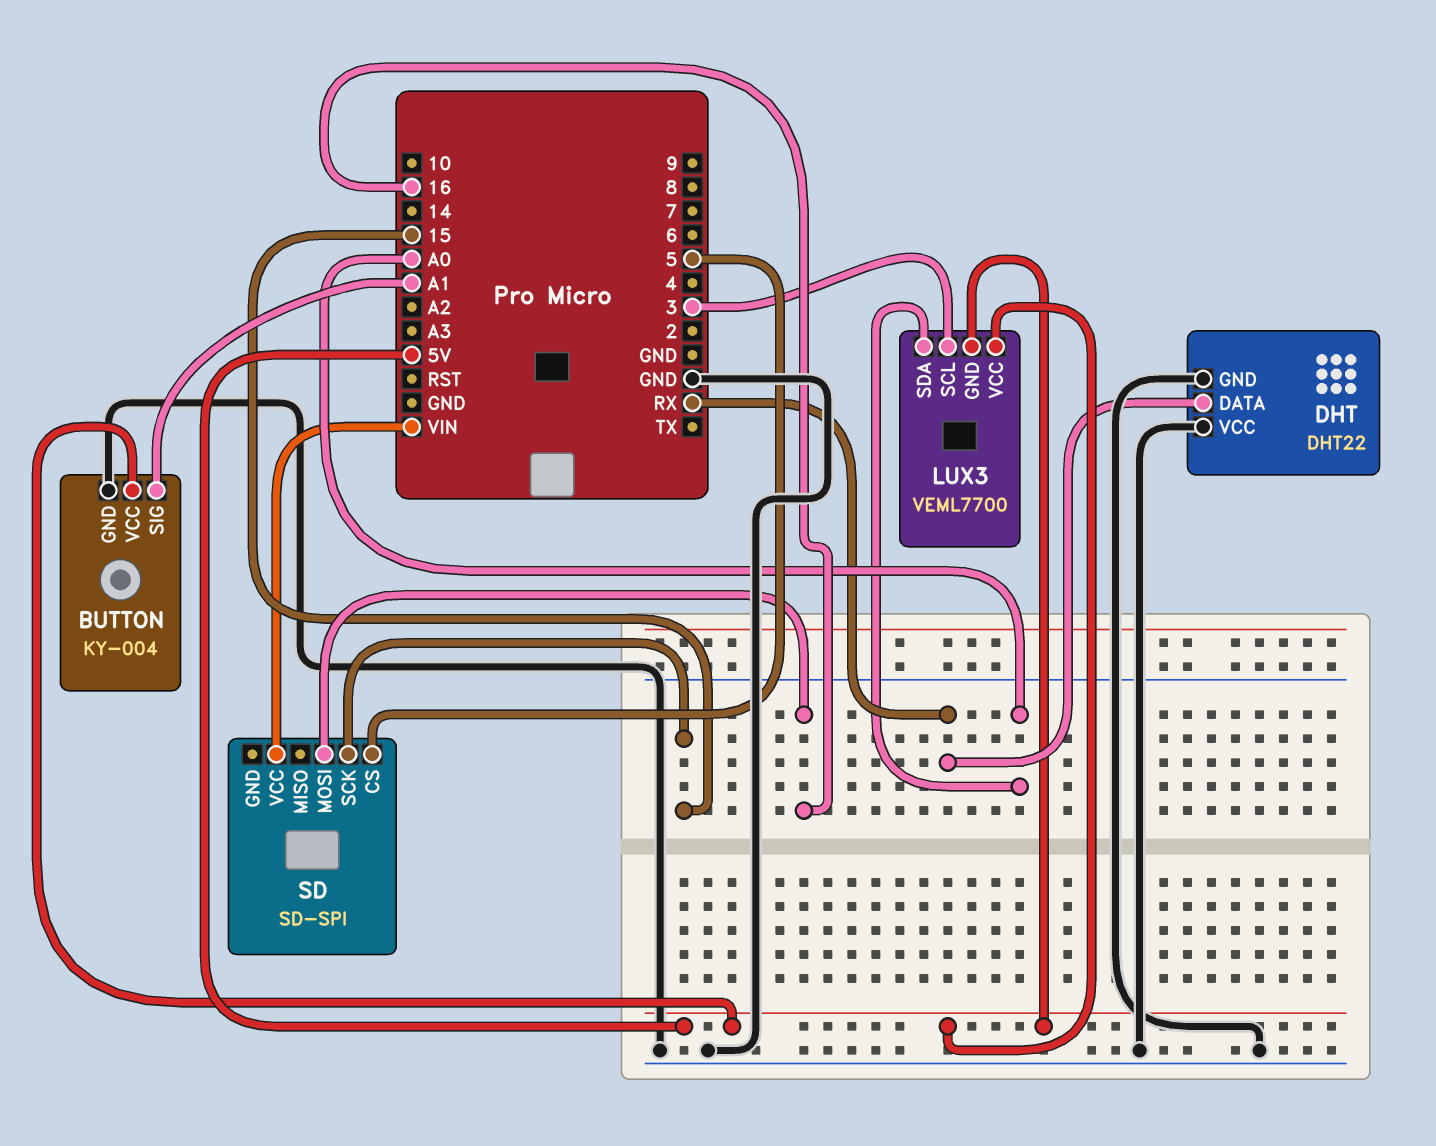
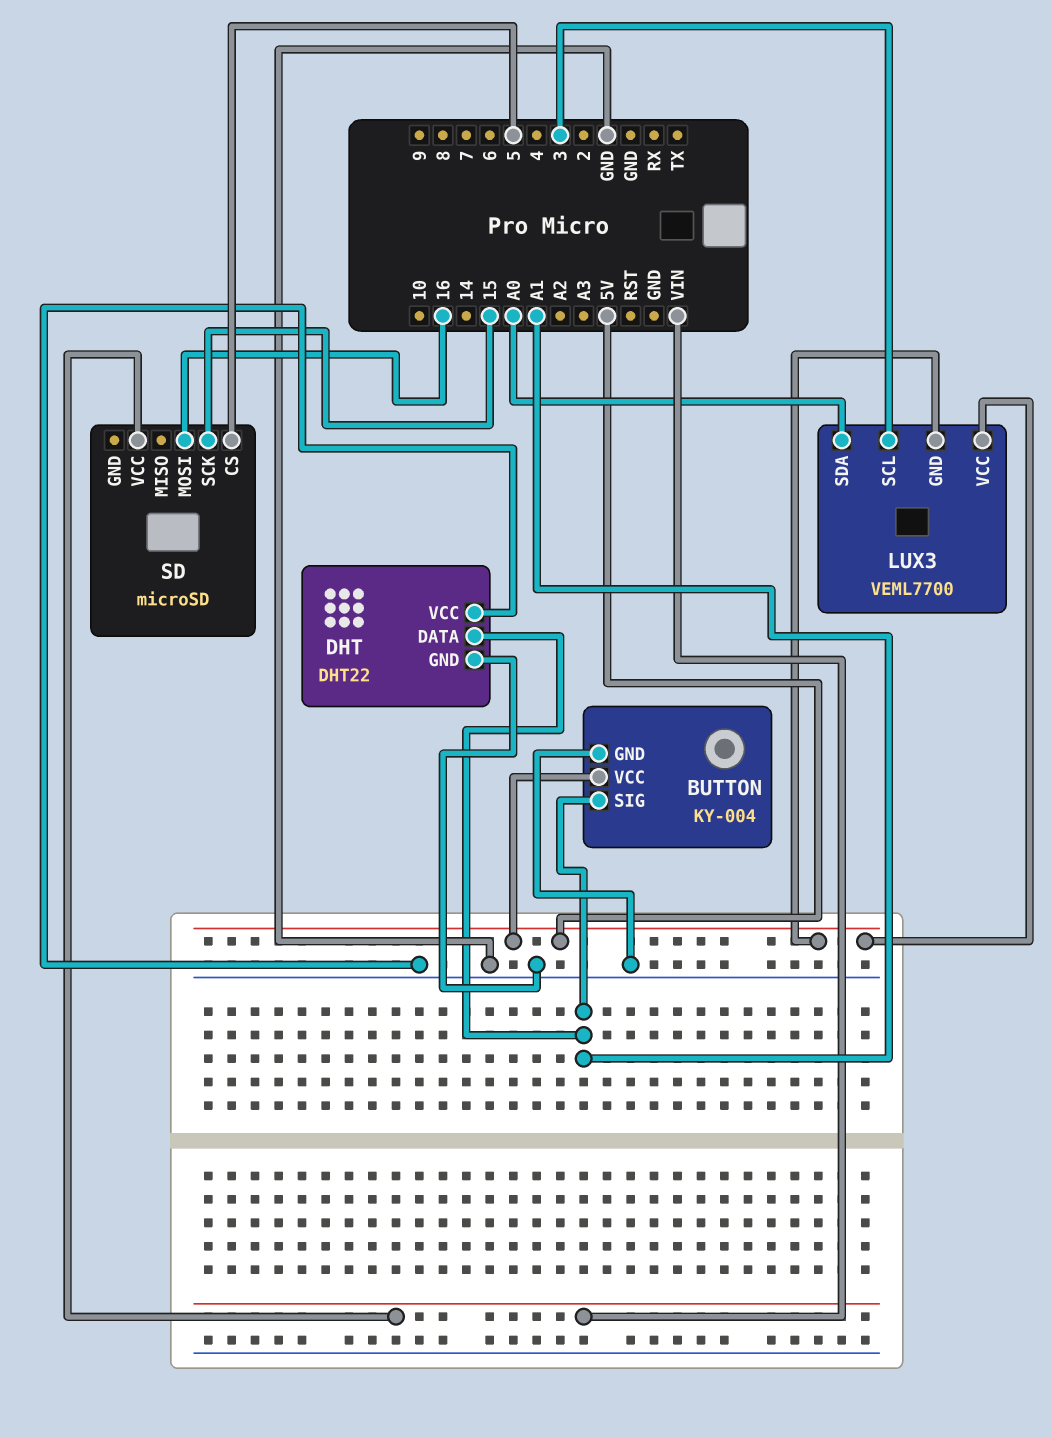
DHT pin DATA: RX -> A1
SD: SD-SPI -> microSD

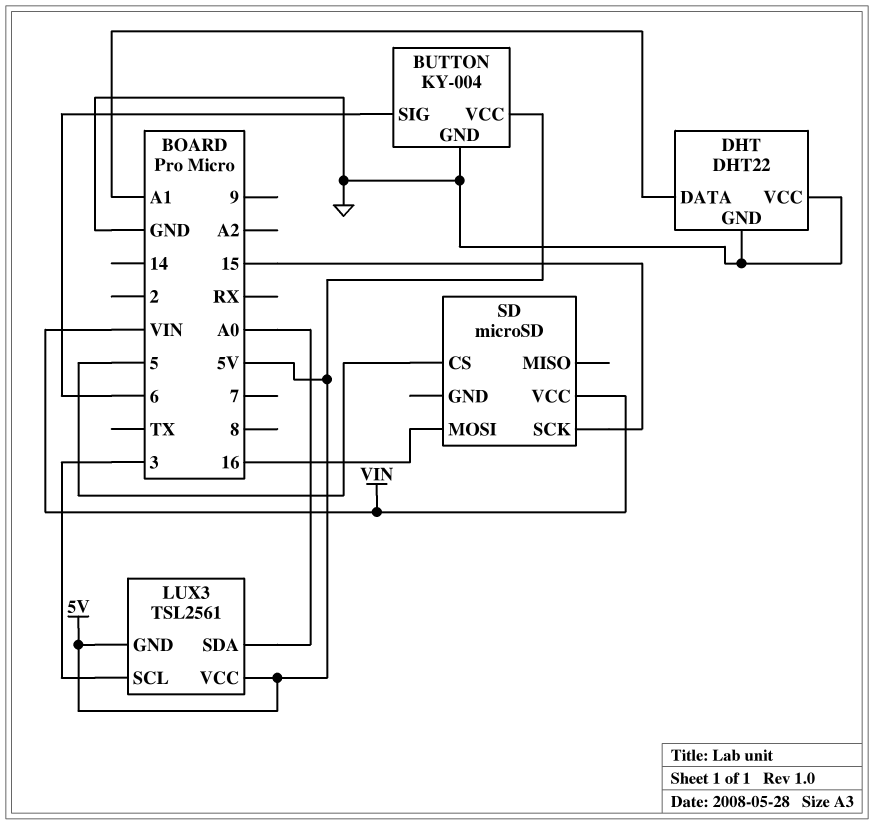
BUTTON pin SIG: A1 -> 6
LUX3: VEML7700 -> TSL2561

